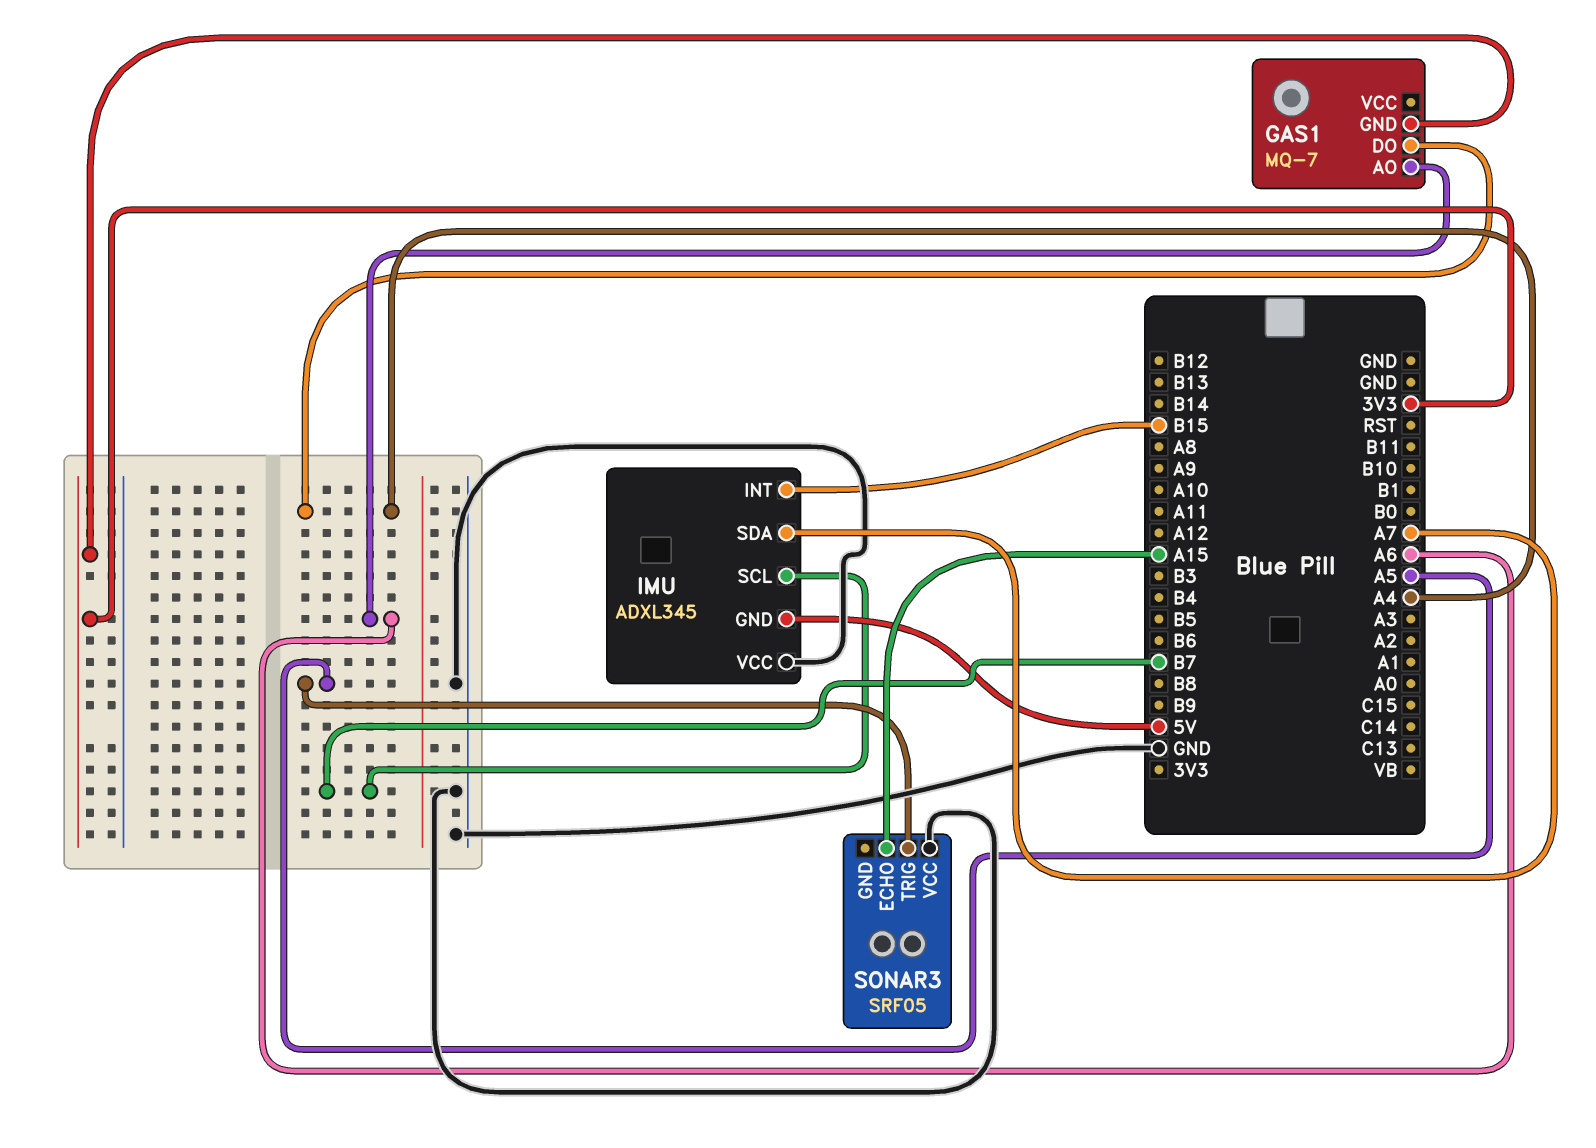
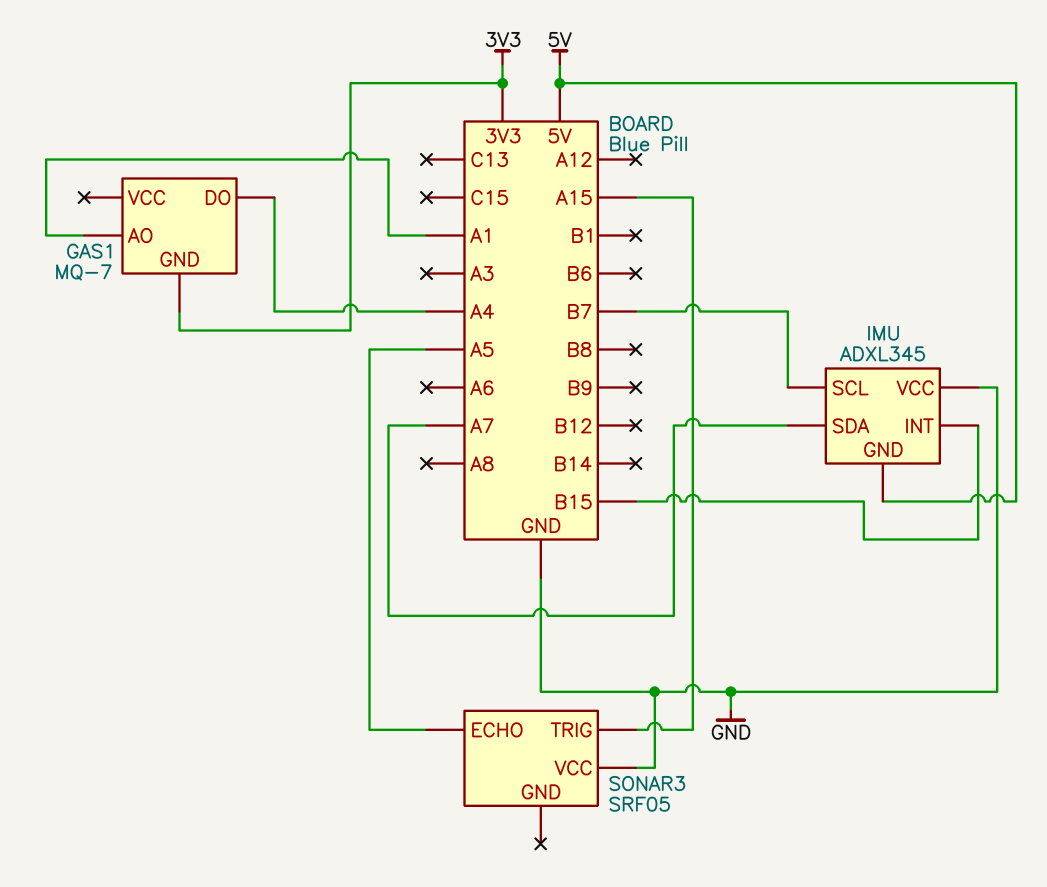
GAS1 pin AO: A6 -> A1
SONAR3 pin ECHO: A15 -> A5
SONAR3 pin TRIG: A5 -> A15

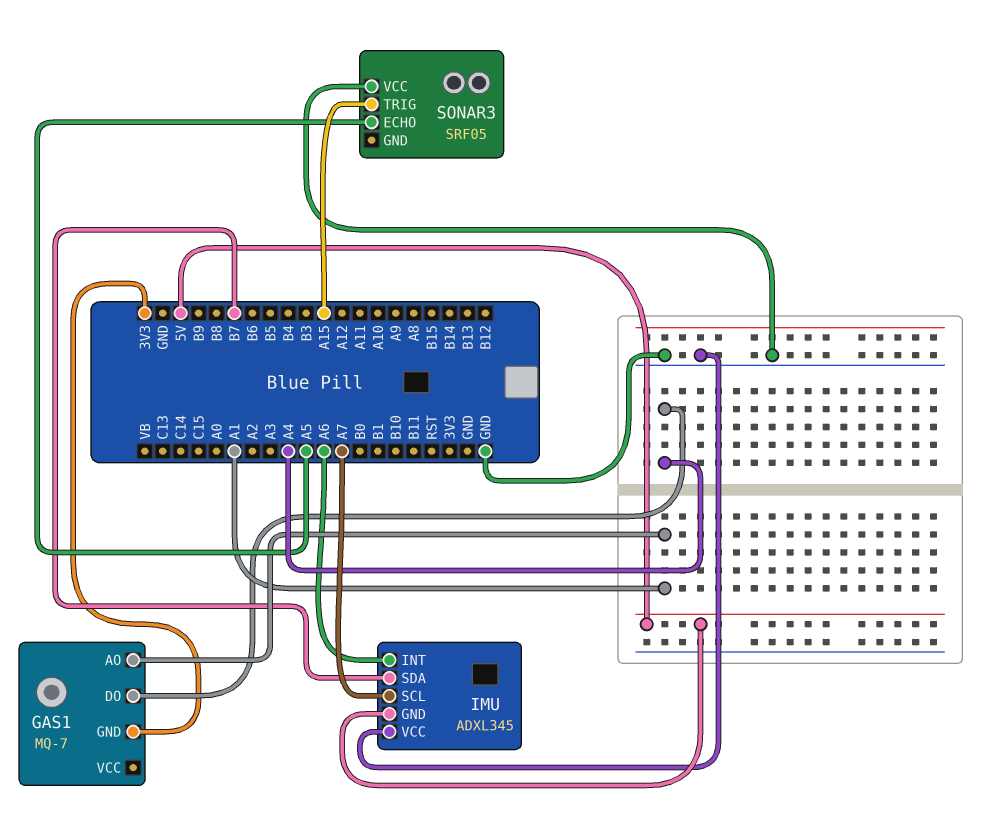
IMU pin INT: B15 -> A6
IMU pin SCL: B7 -> A7
IMU pin SDA: A7 -> B7

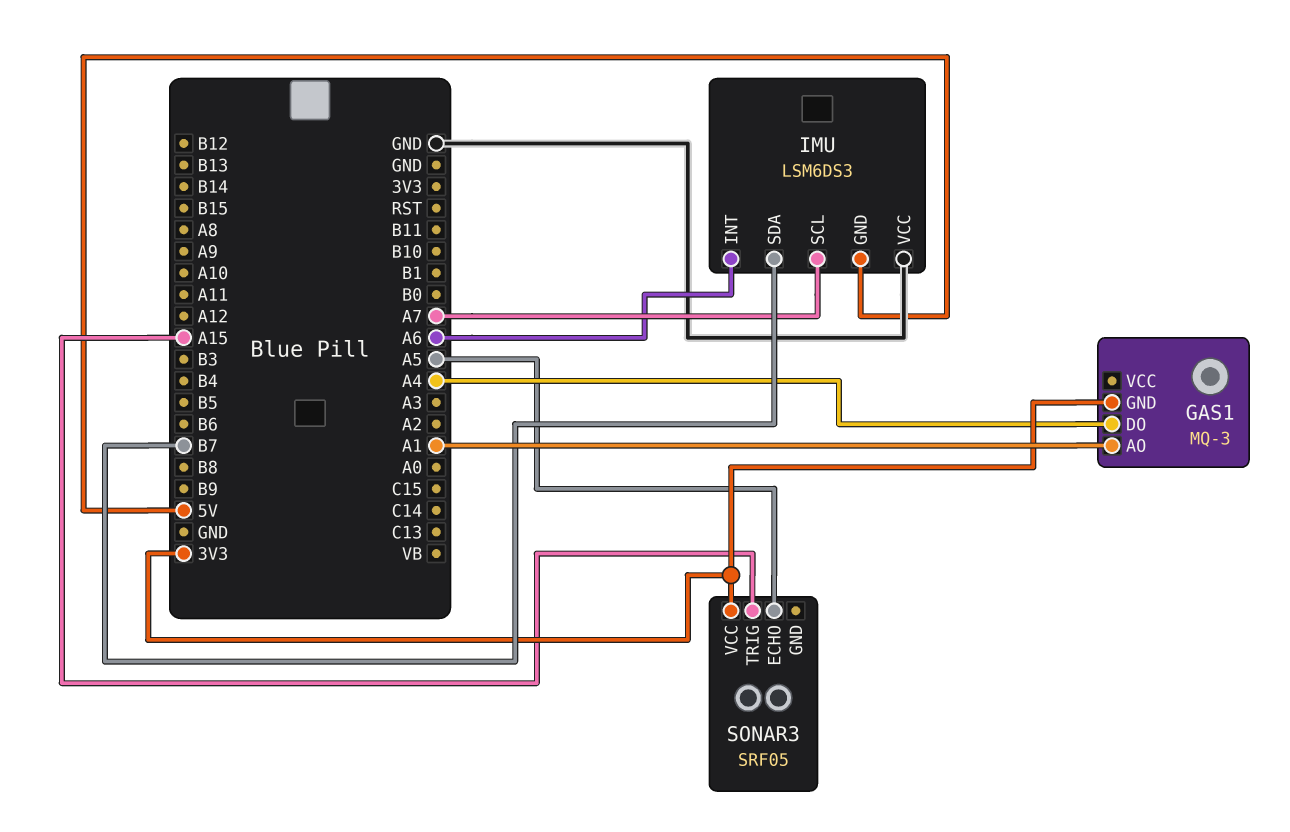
GAS1: MQ-7 -> MQ-3
IMU: ADXL345 -> LSM6DS3
SONAR3 pin VCC: GND -> 3V3

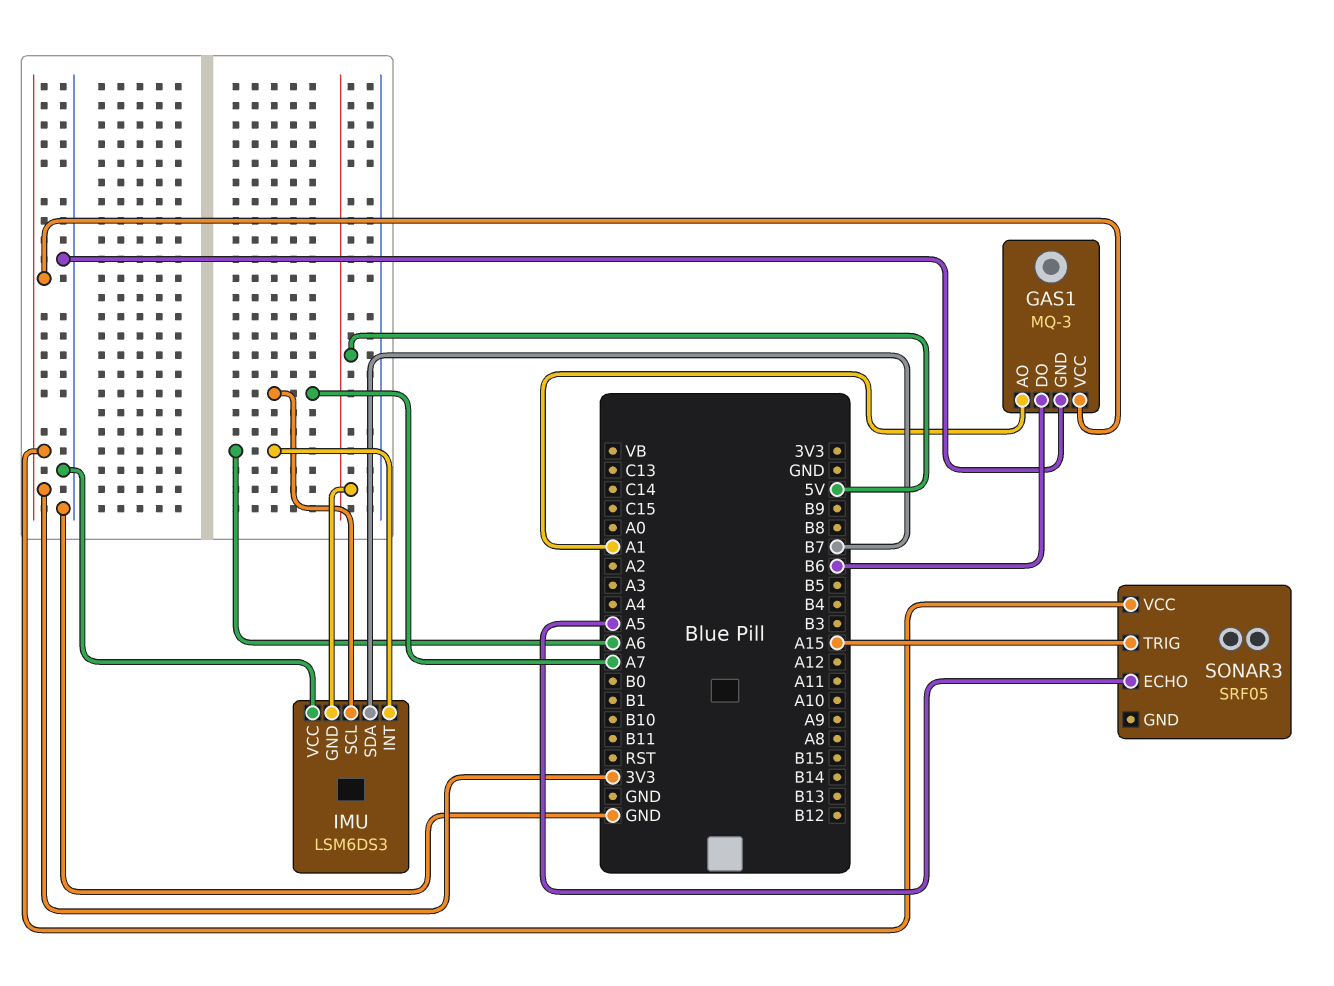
GAS1 pin DO: A4 -> B6
GAS1 pin GND: 3V3 -> GND
GAS1 pin VCC: none -> 3V3

